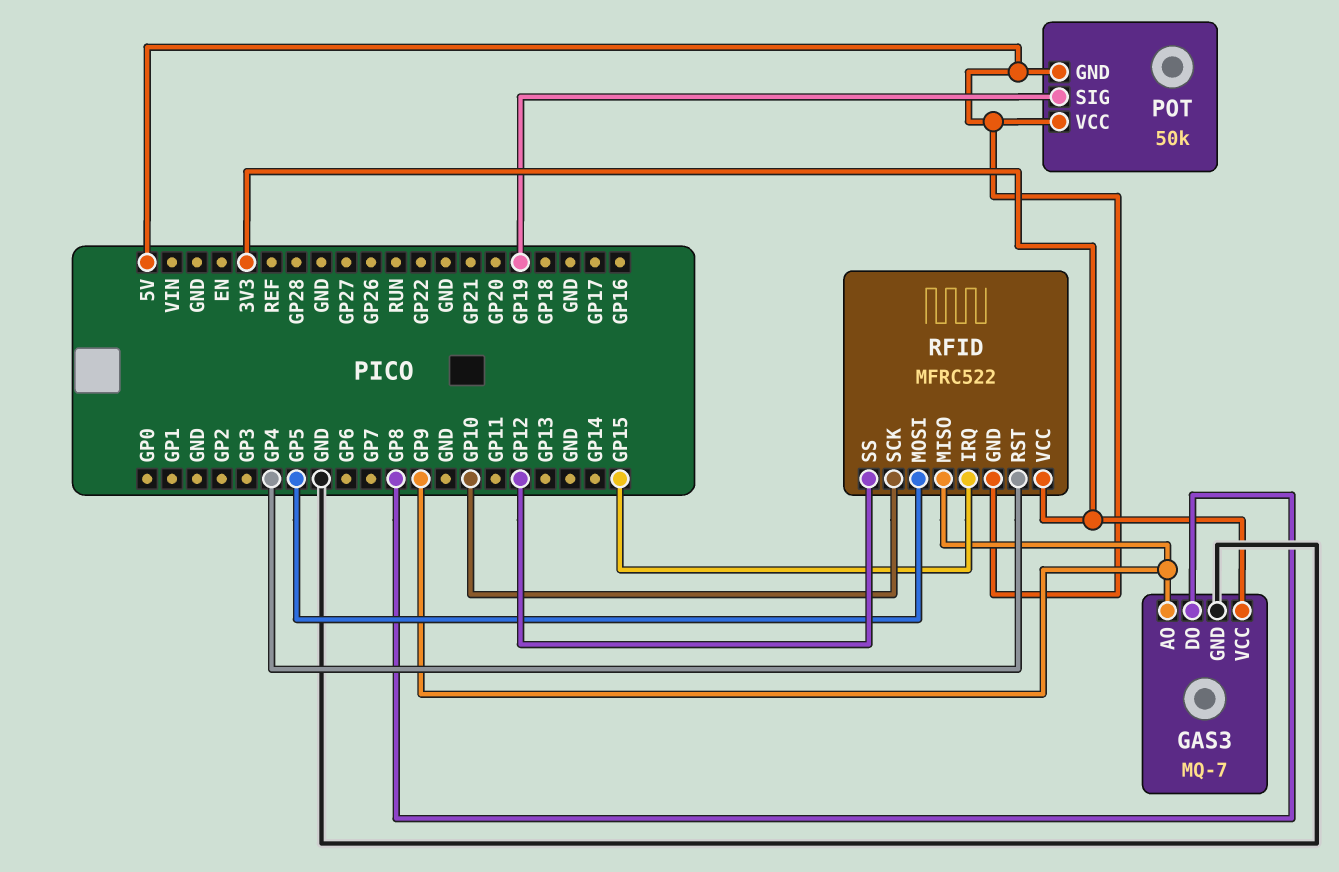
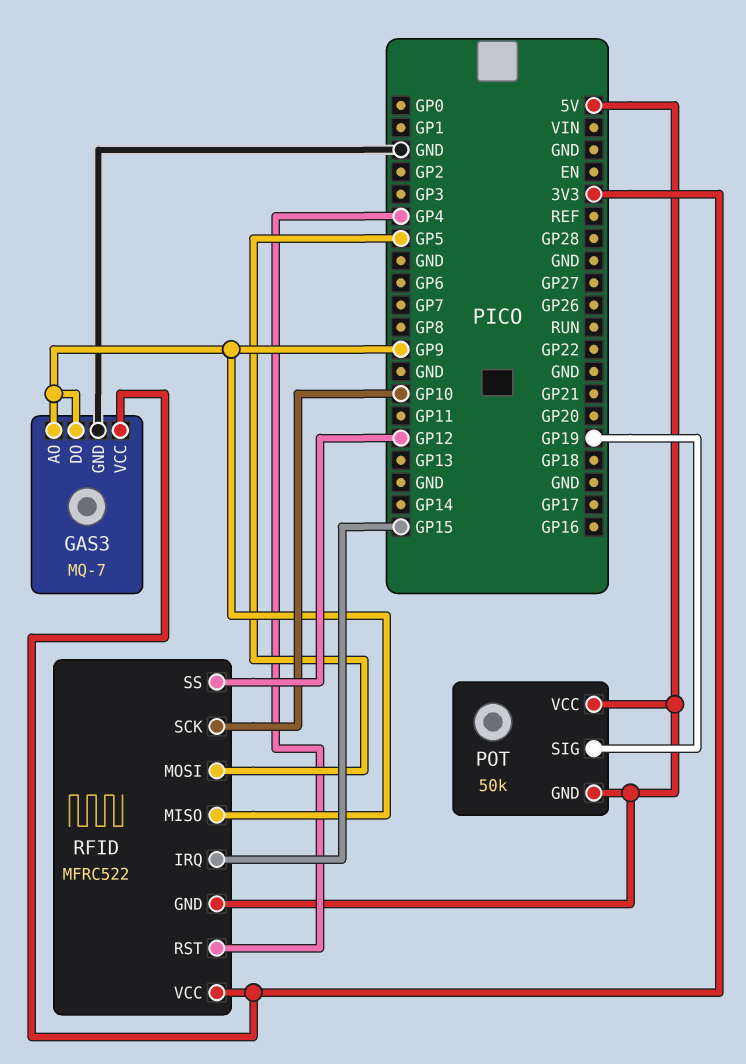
GAS3 pin DO: GP8 -> GP9

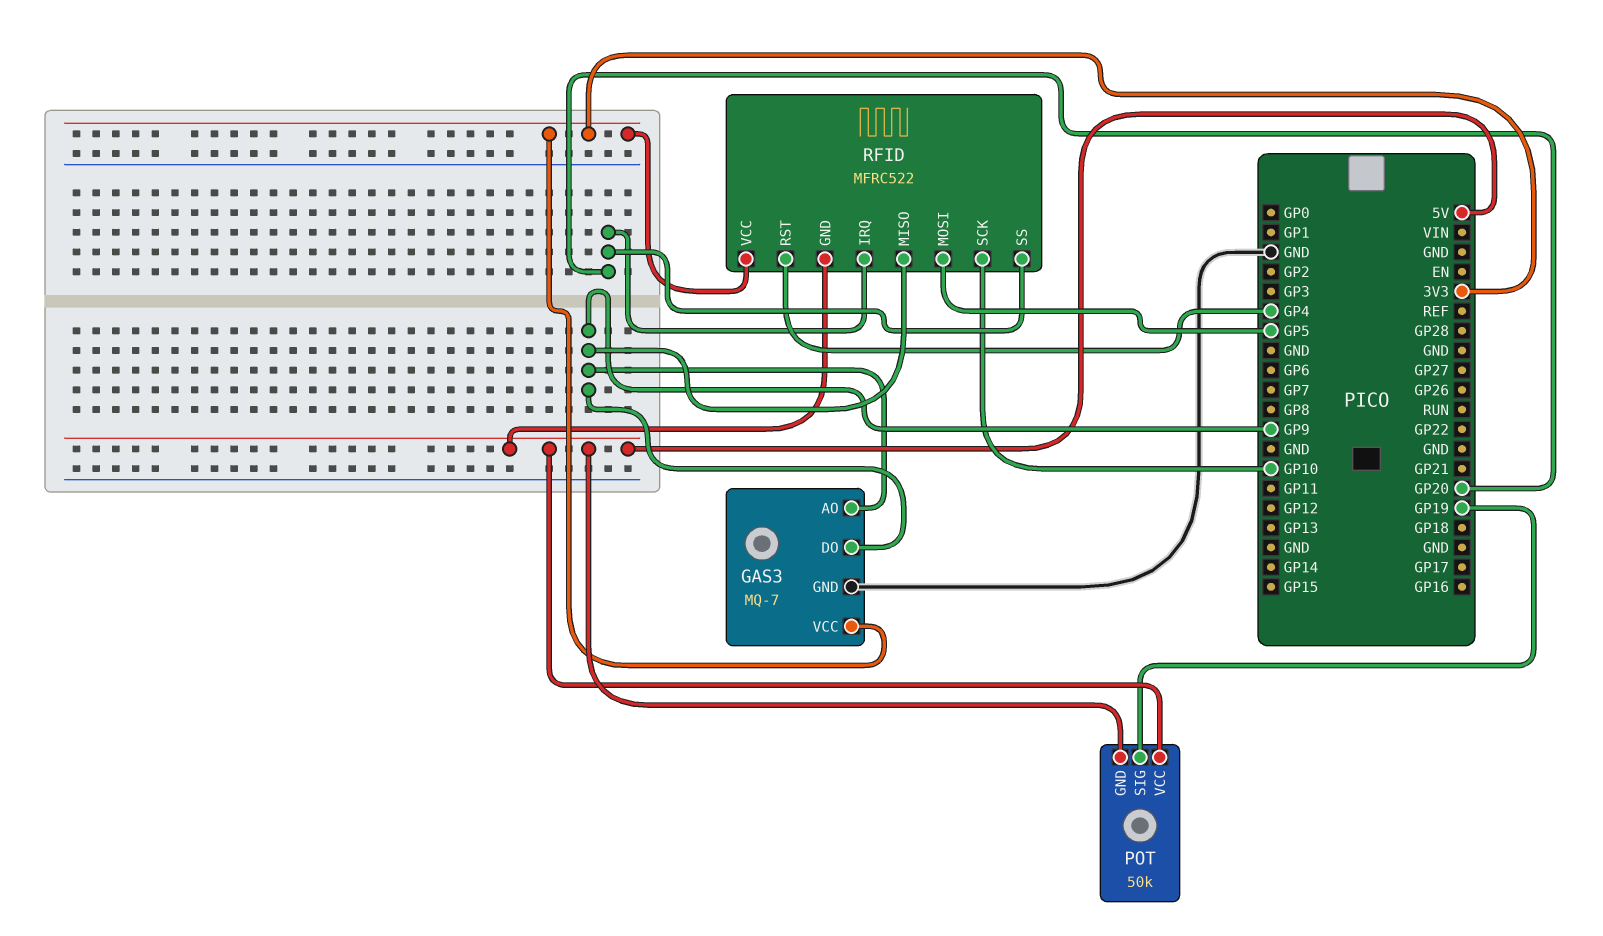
RFID pin IRQ: GP15 -> GP20
RFID pin SS: GP12 -> GP20

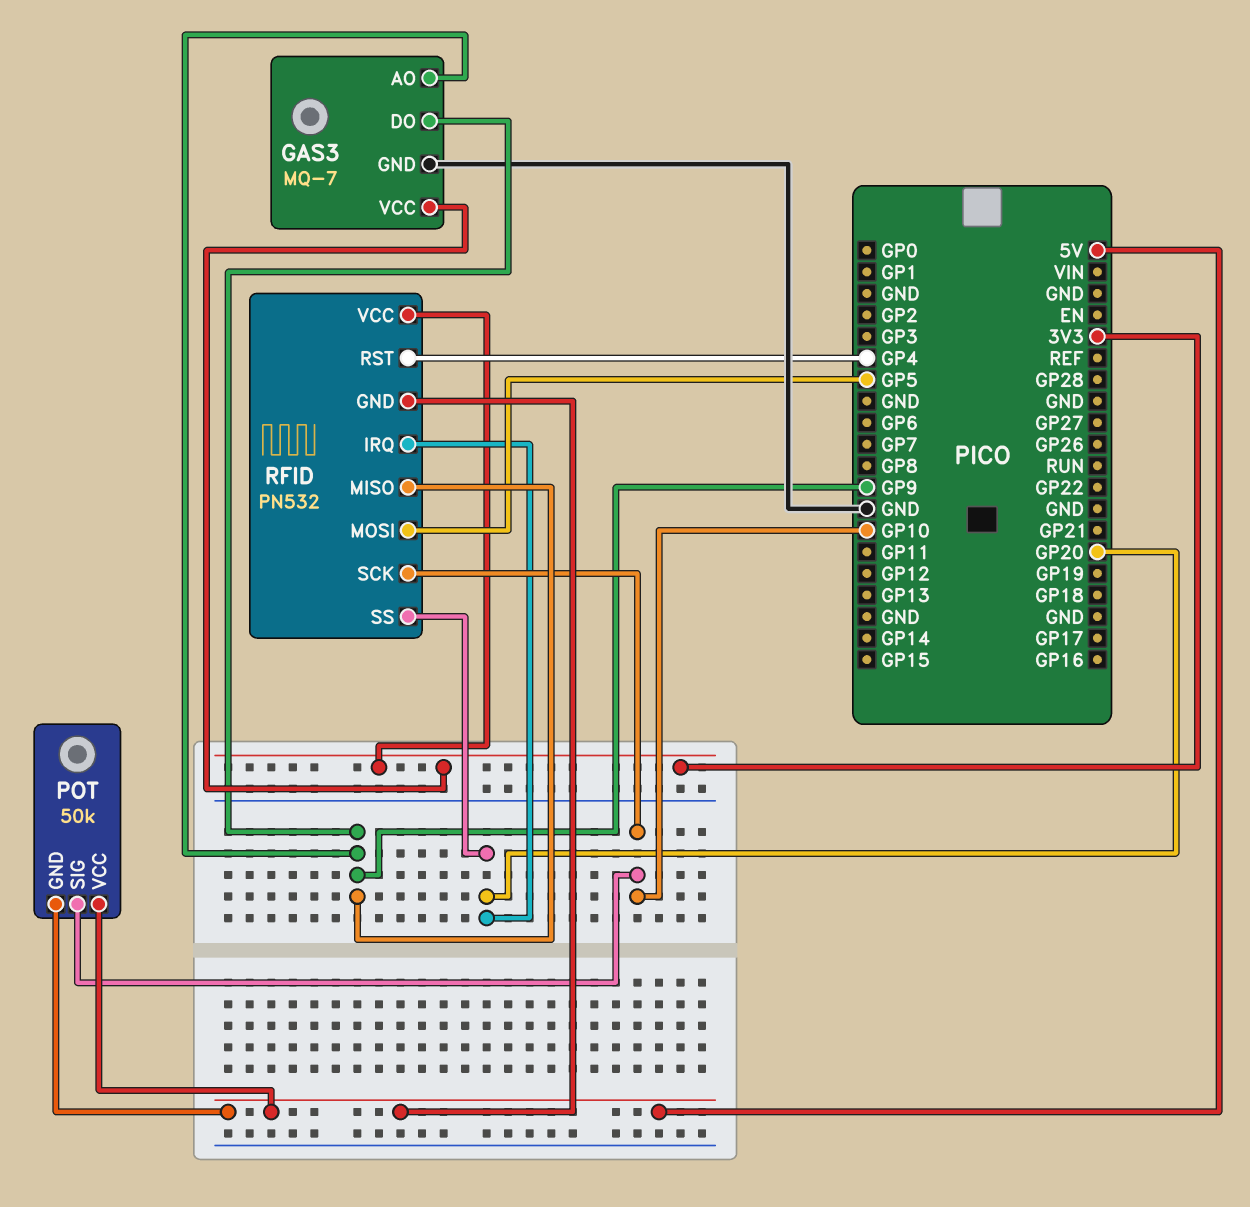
POT pin SIG: GP19 -> GP10
RFID: MFRC522 -> PN532

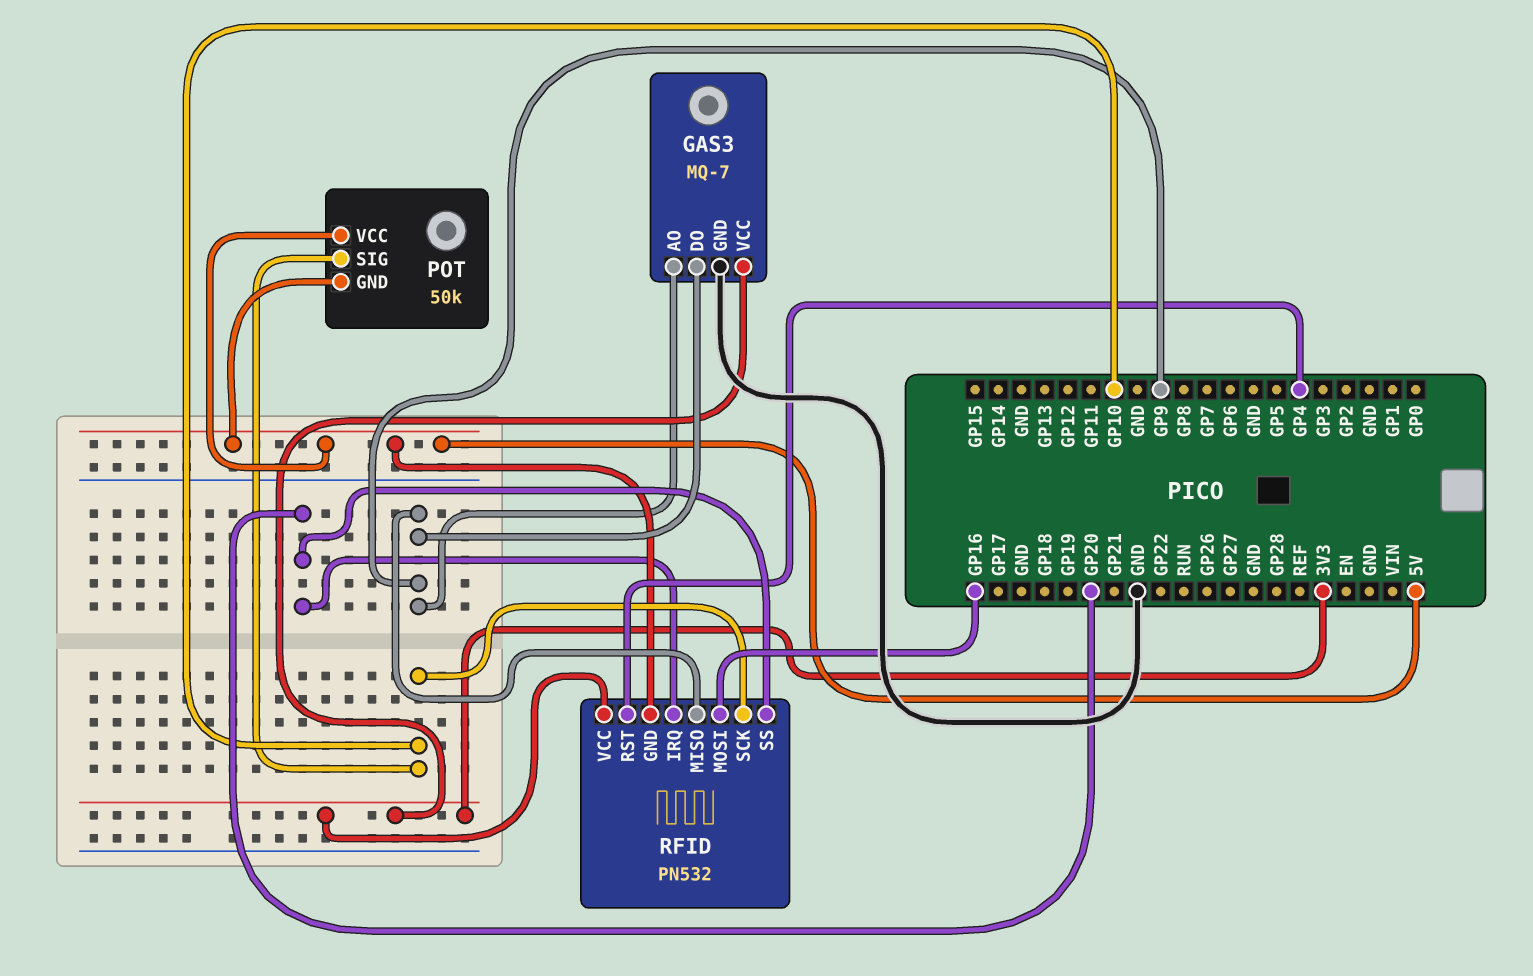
RFID pin MOSI: GP5 -> GP16

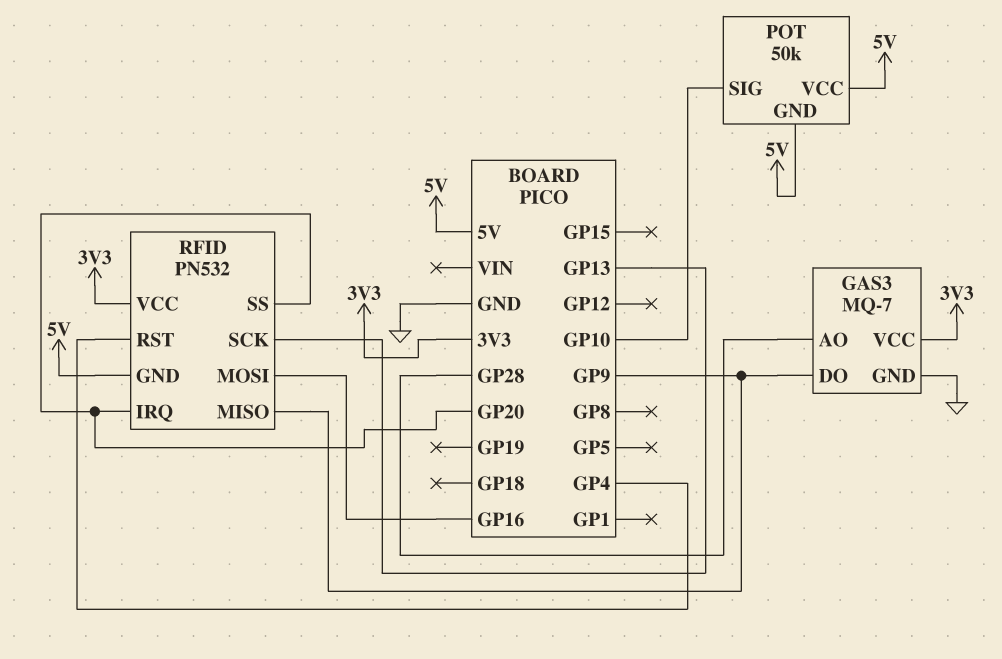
GAS3 pin AO: GP9 -> GP28
RFID pin SCK: GP10 -> GP13

